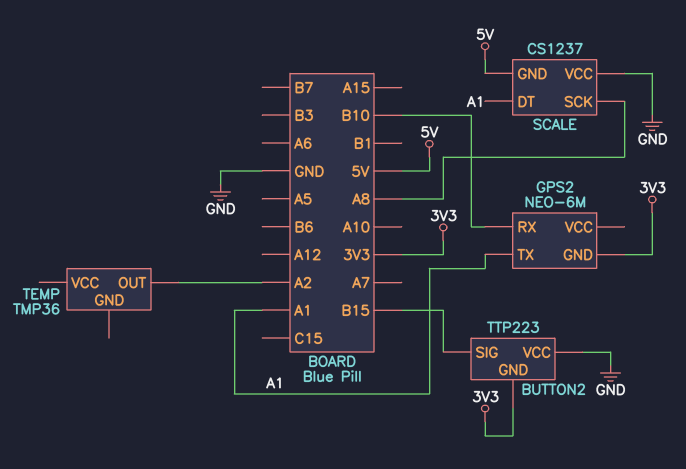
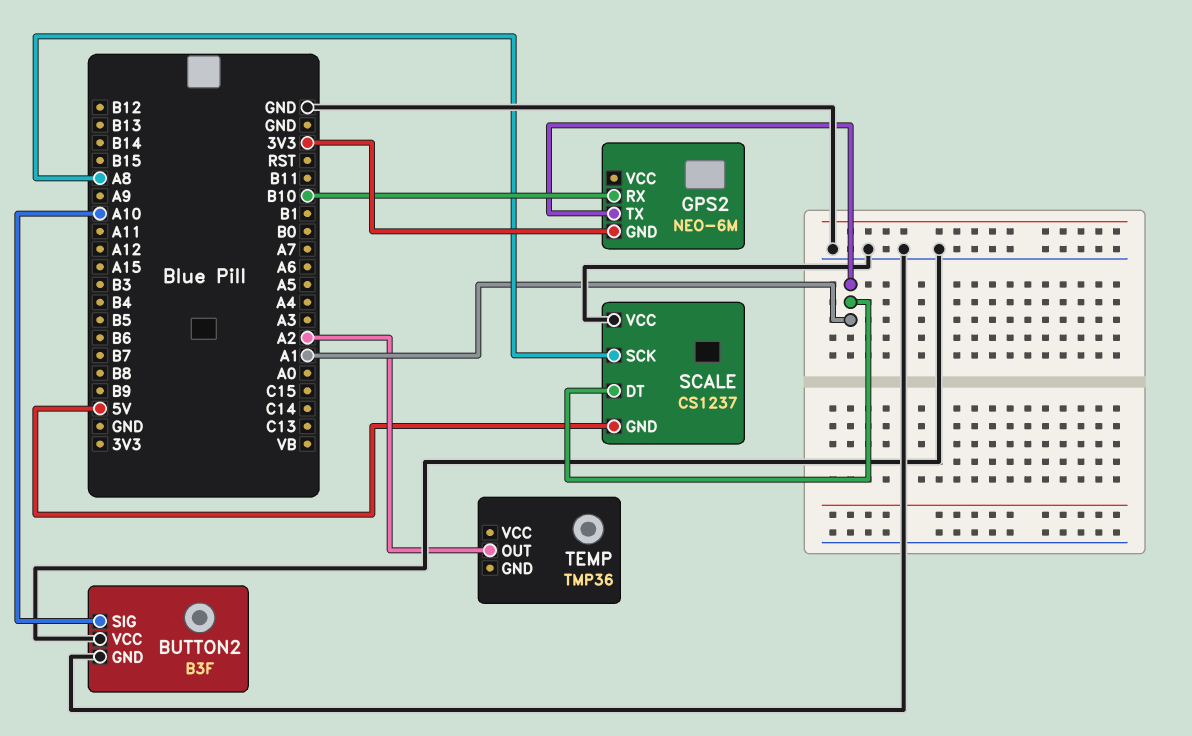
BUTTON2: TTP223 -> B3F
BUTTON2 pin GND: 3V3 -> GND
BUTTON2 pin SIG: B15 -> A10

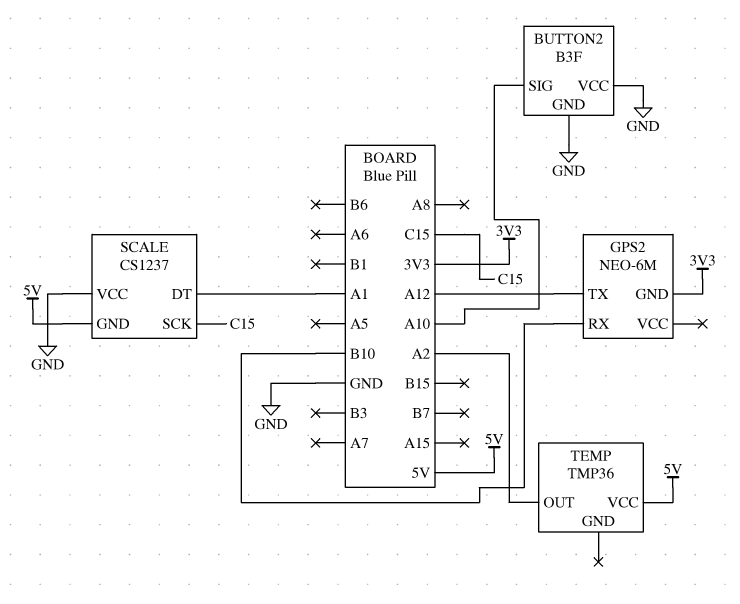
GPS2 pin TX: A1 -> A12
SCALE pin SCK: A8 -> C15
TEMP pin VCC: none -> 5V

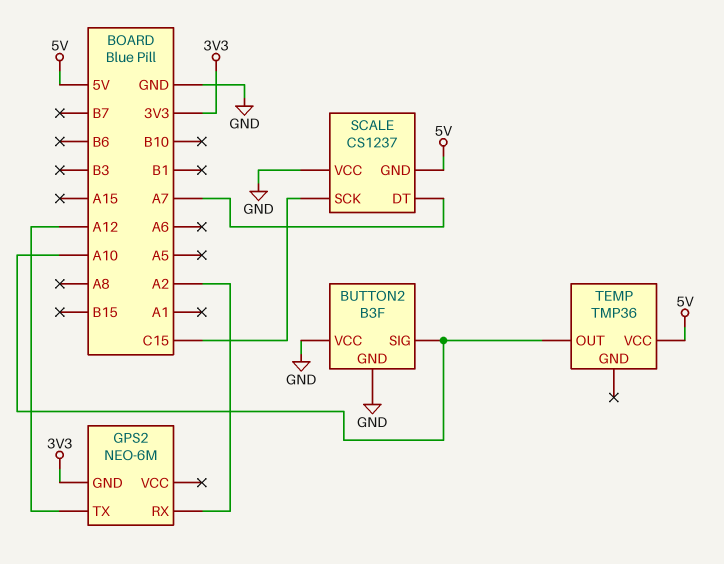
GPS2 pin RX: B10 -> A2
SCALE pin DT: A1 -> A7
TEMP pin OUT: A2 -> A10

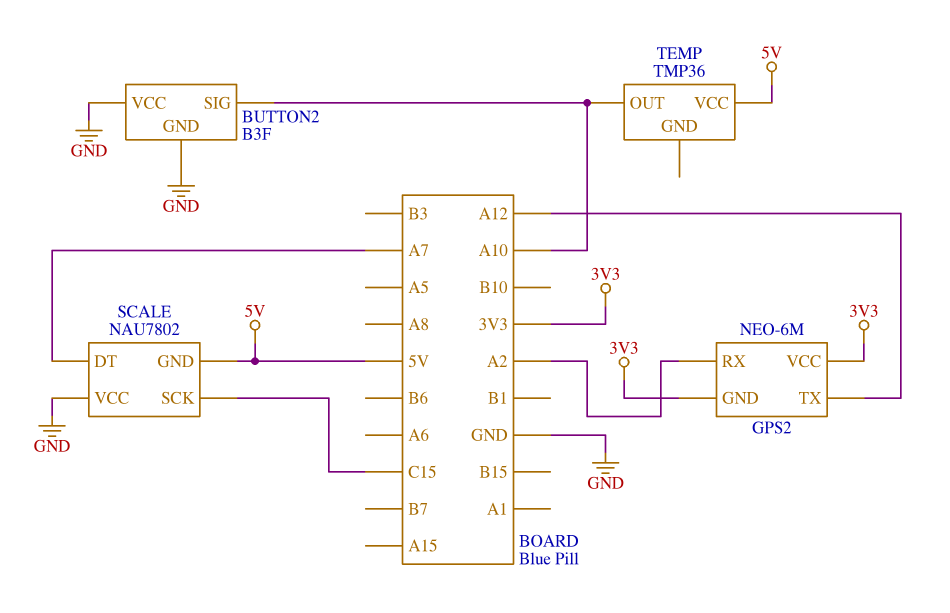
GPS2 pin VCC: none -> 3V3
SCALE: CS1237 -> NAU7802

